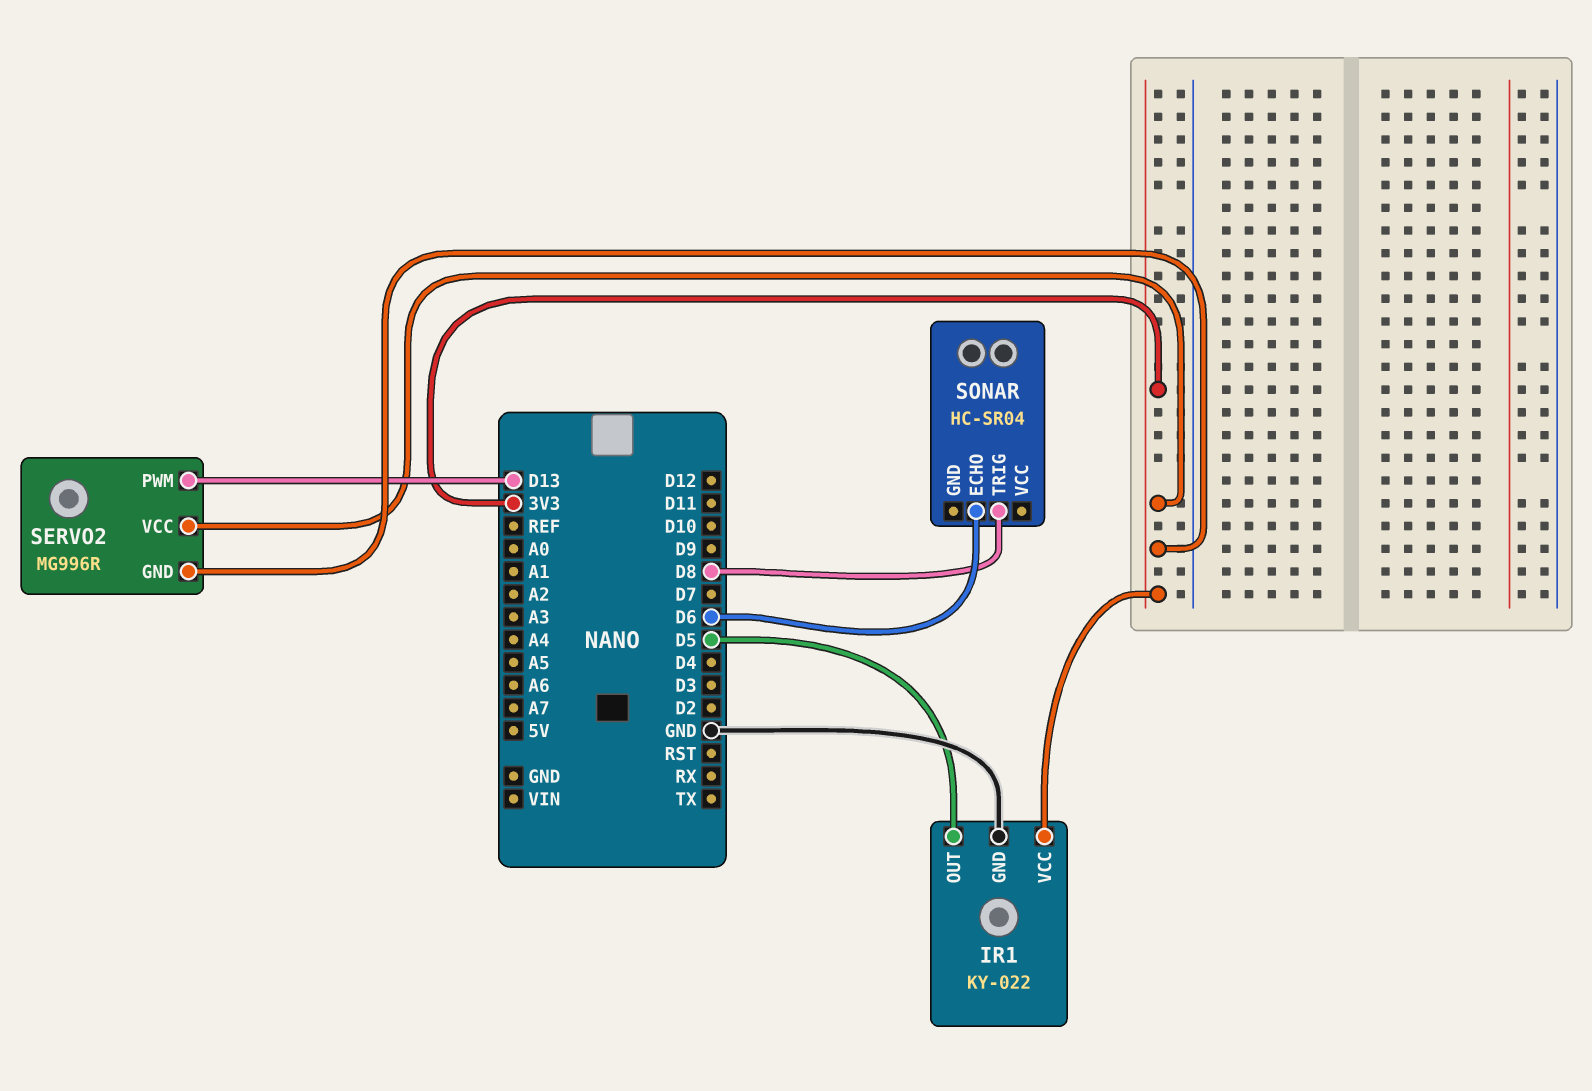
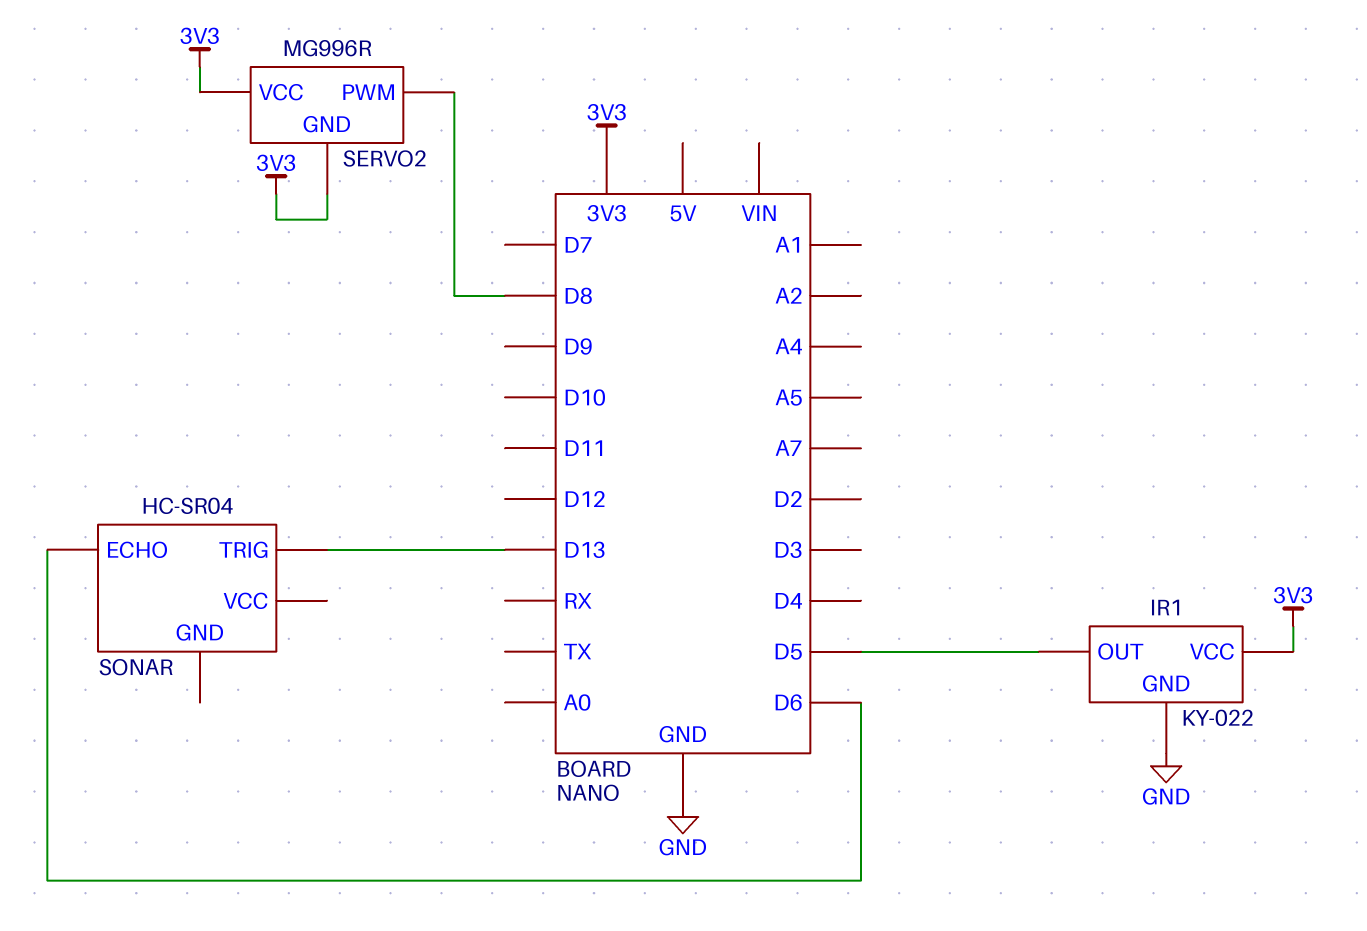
SERVO2 pin PWM: D13 -> D8
SONAR pin TRIG: D8 -> D13

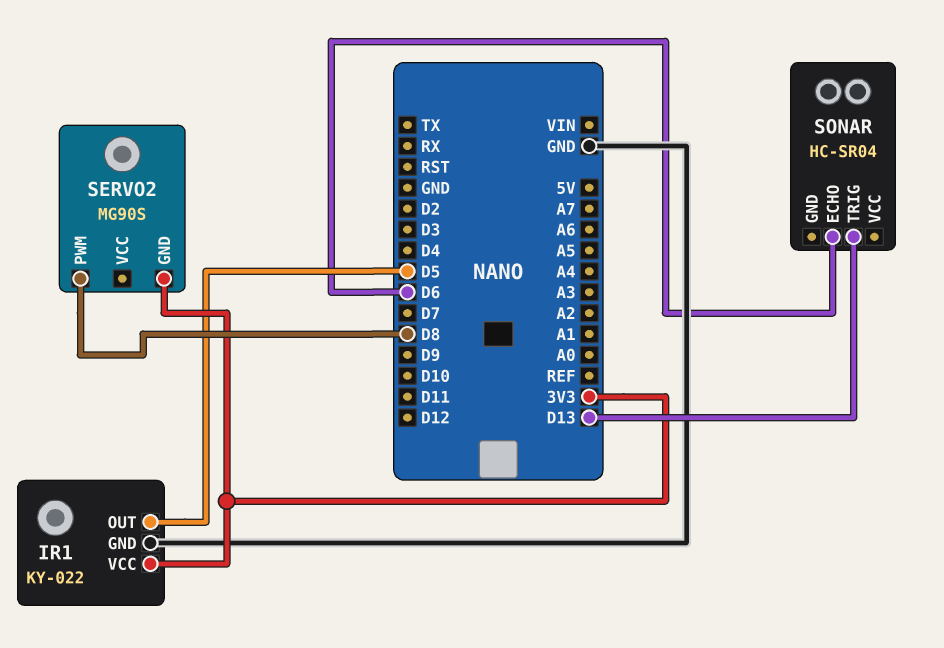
SERVO2: MG996R -> MG90S
SERVO2 pin VCC: 3V3 -> none

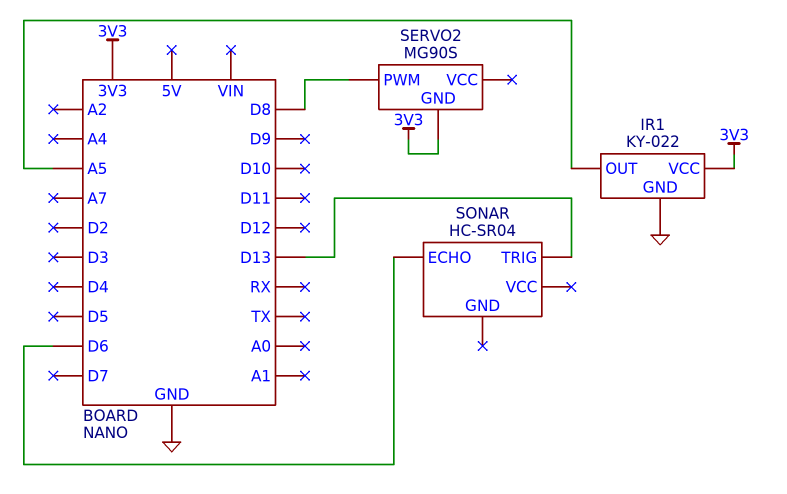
IR1 pin OUT: D5 -> A5

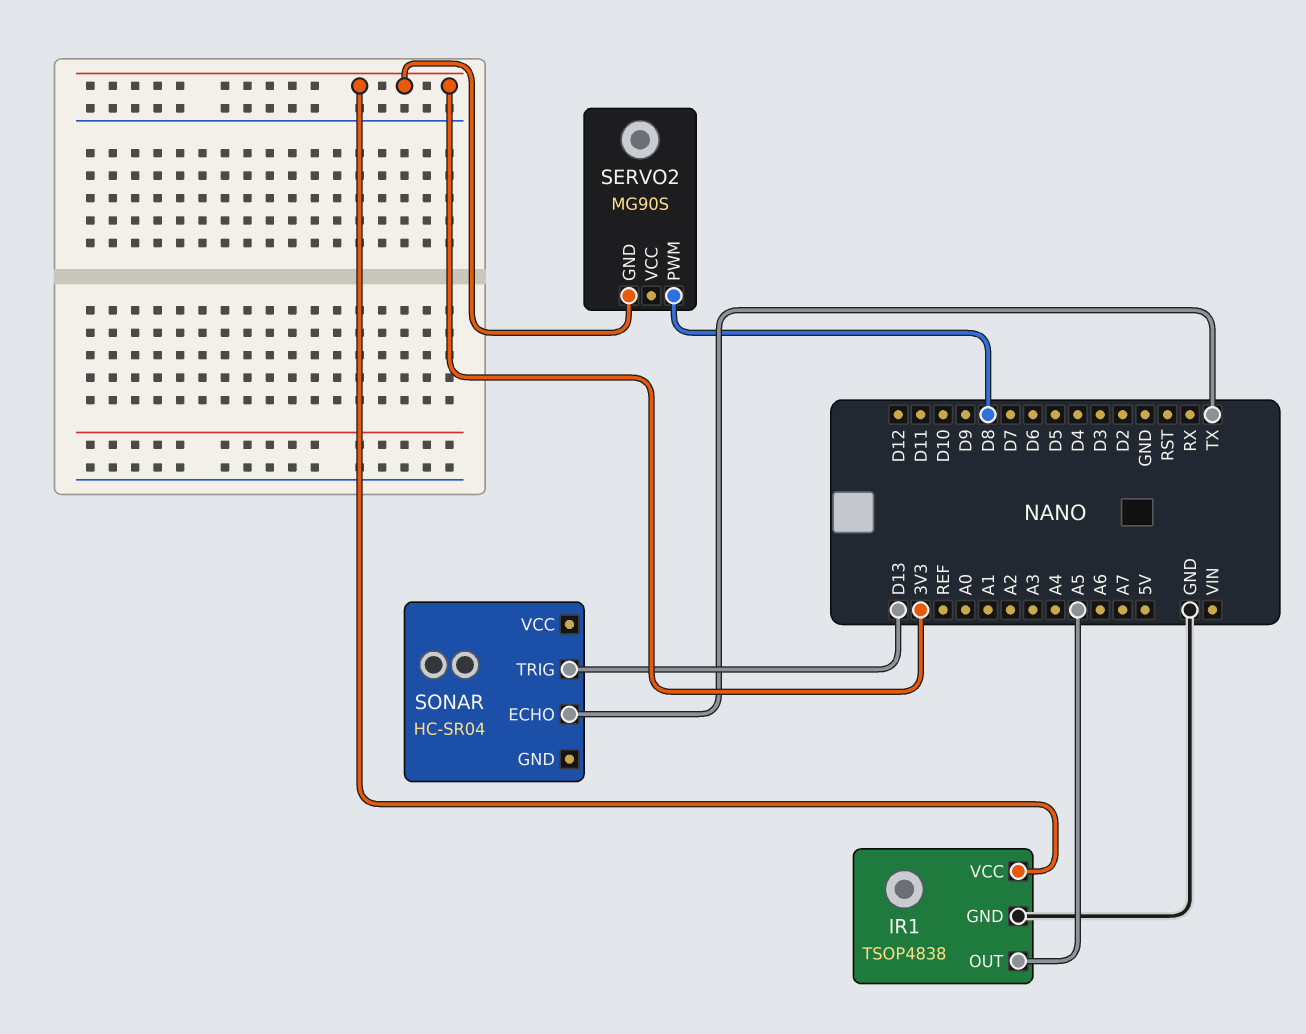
IR1: KY-022 -> TSOP4838
SONAR pin ECHO: D6 -> TX

